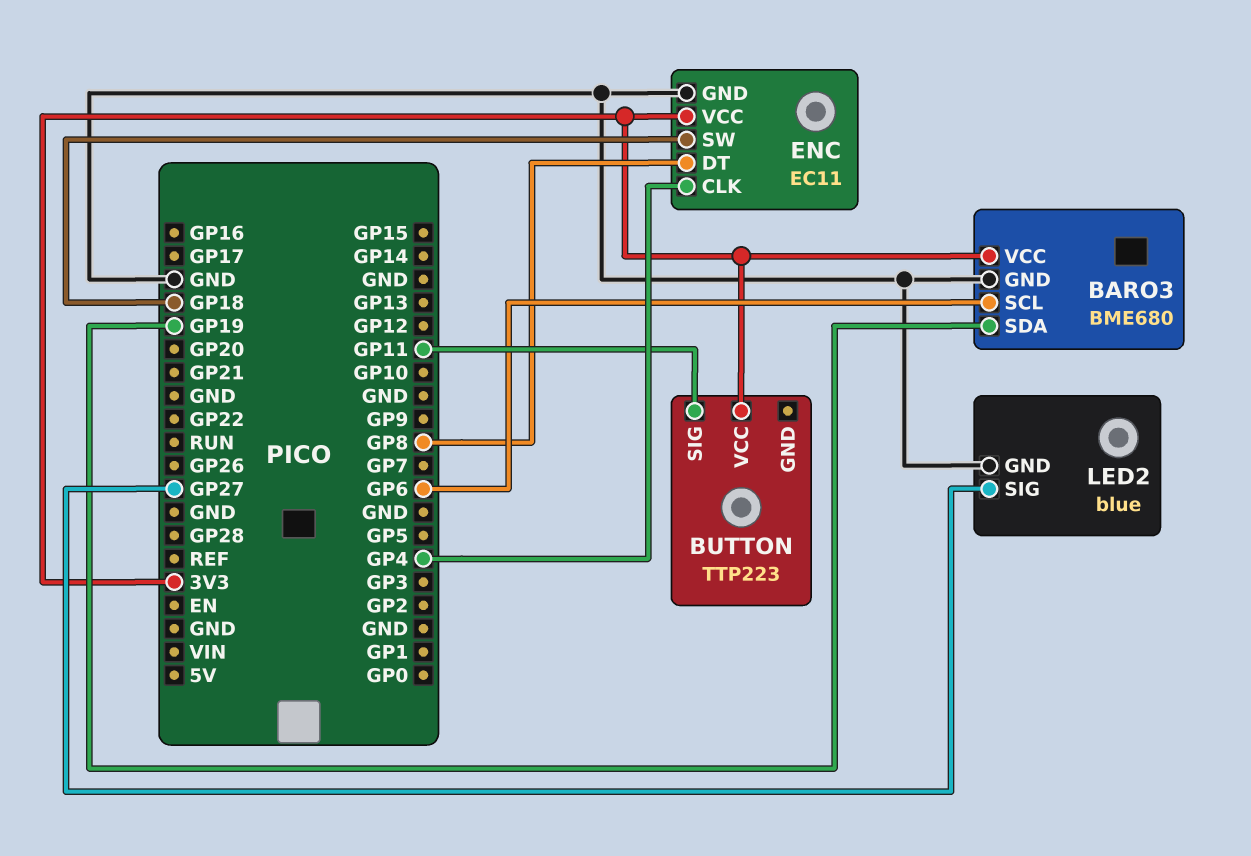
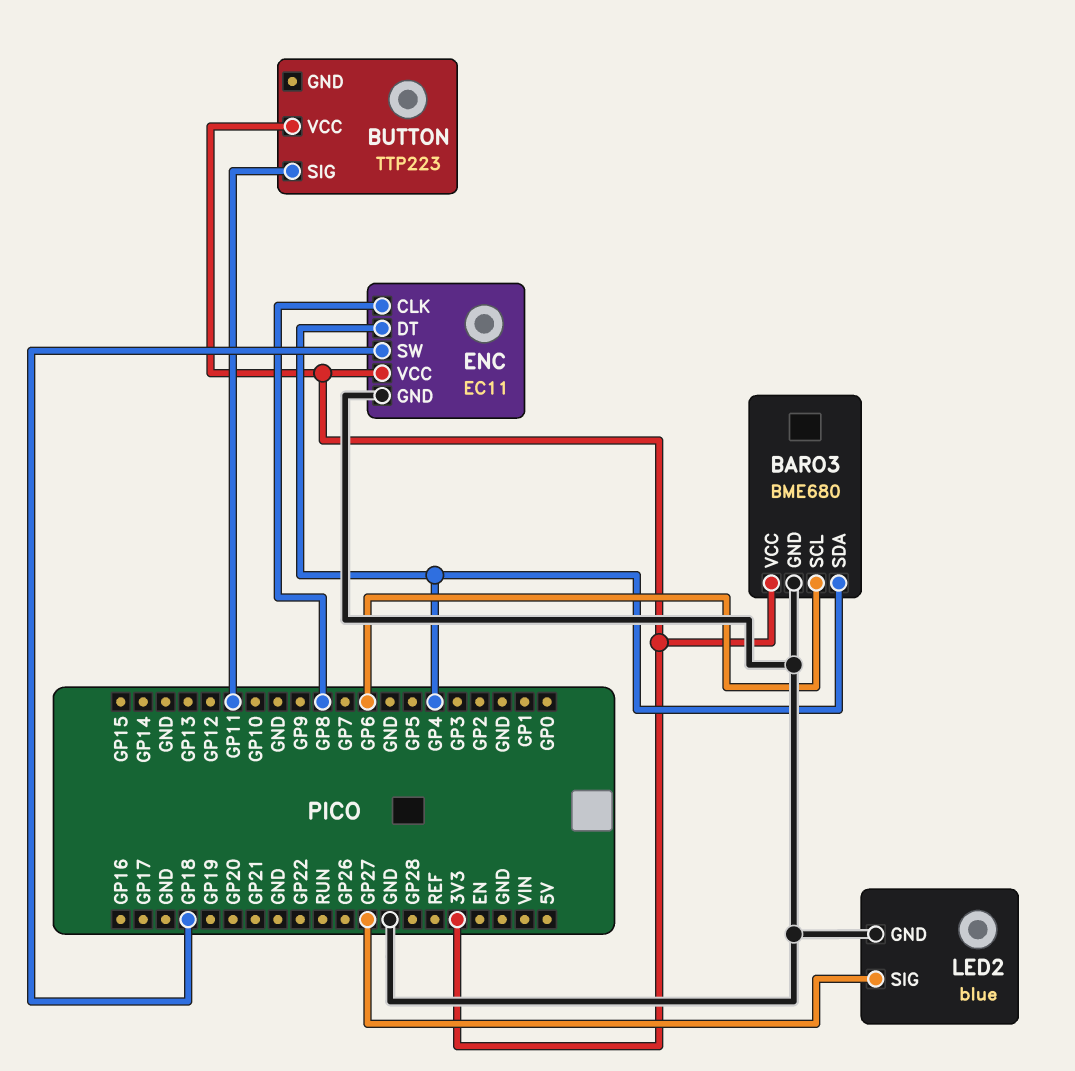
BARO3 pin SDA: GP19 -> GP4
ENC pin CLK: GP4 -> GP8
ENC pin DT: GP8 -> GP4

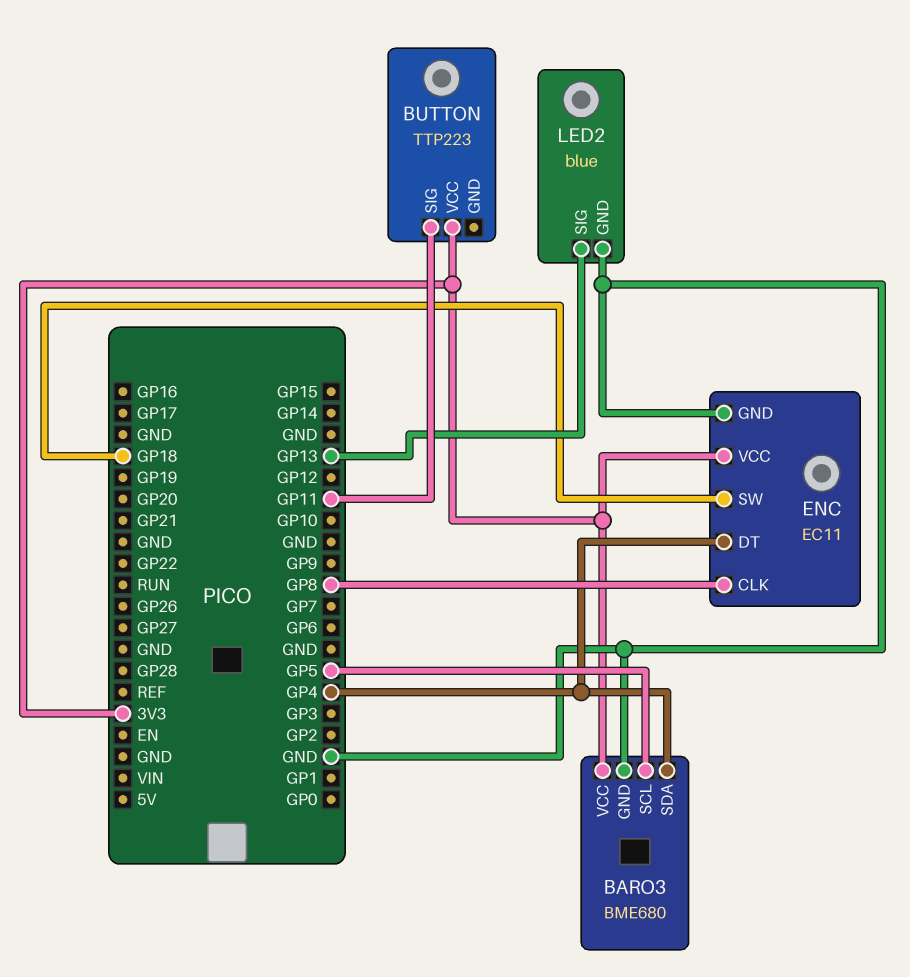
BARO3 pin SCL: GP6 -> GP5
LED2 pin SIG: GP27 -> GP13

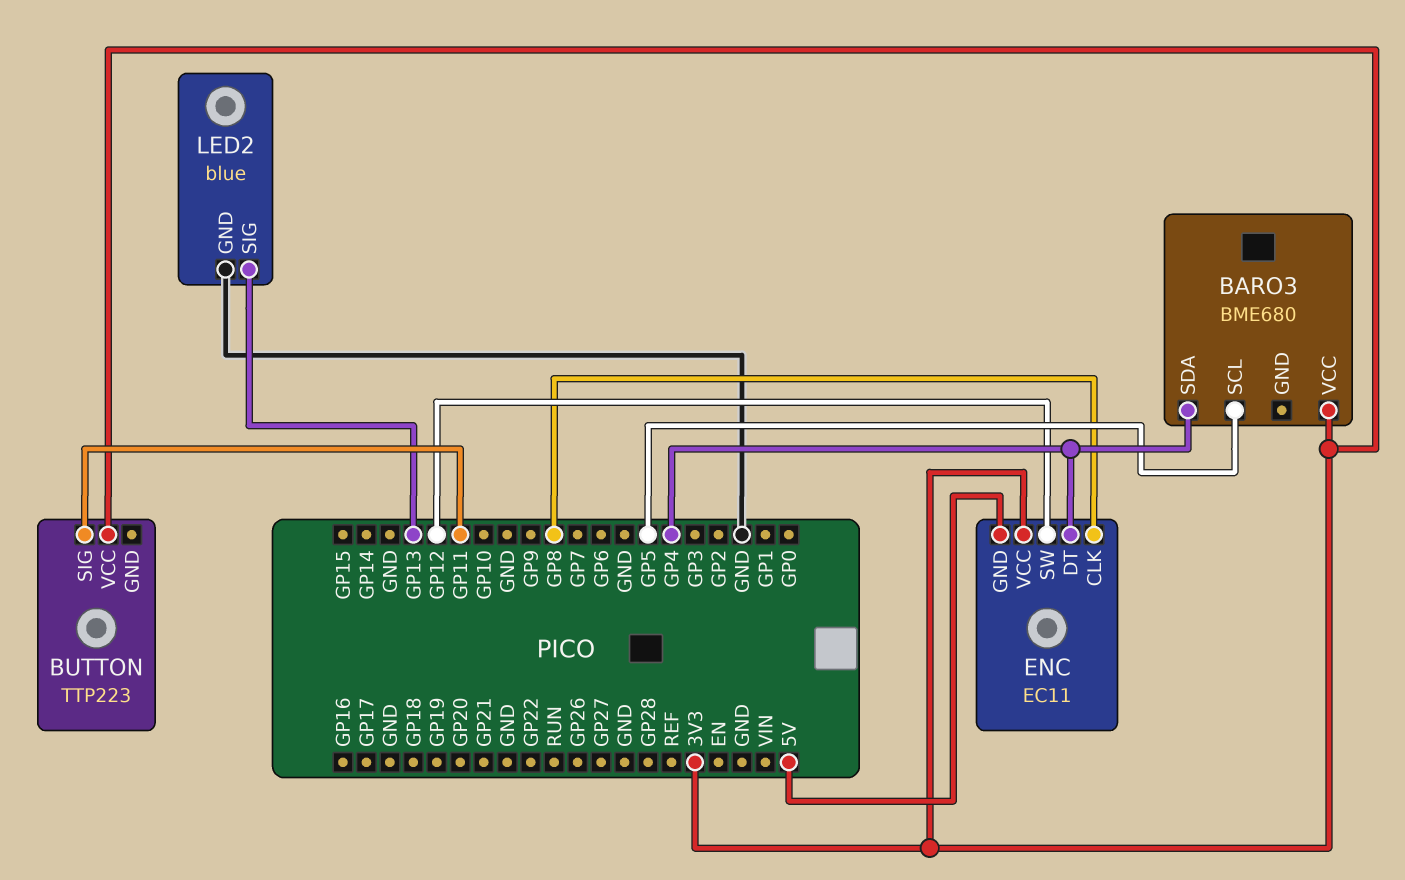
BARO3 pin GND: GND -> none
ENC pin GND: GND -> 5V
ENC pin SW: GP18 -> GP12

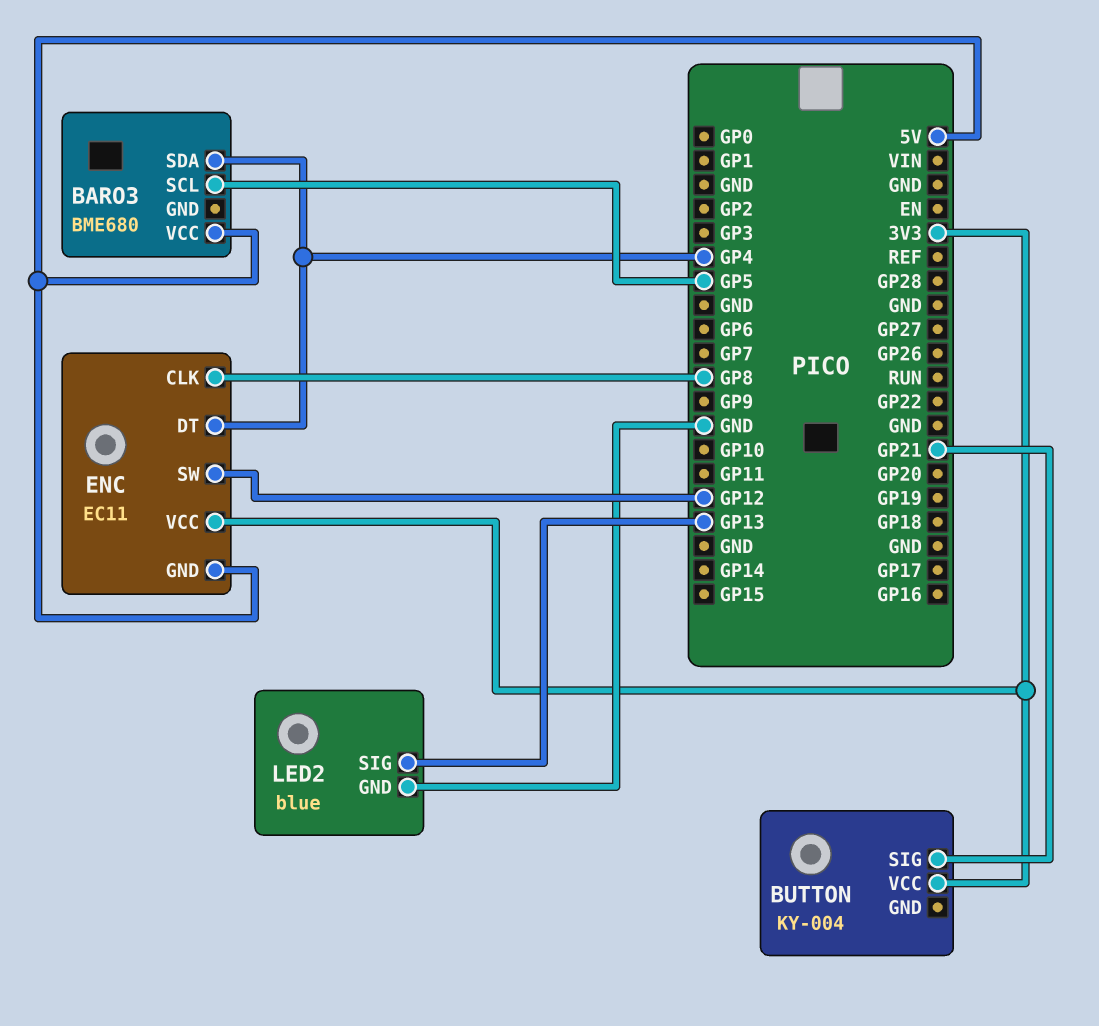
BARO3 pin VCC: 3V3 -> 5V
BUTTON: TTP223 -> KY-004
BUTTON pin SIG: GP11 -> GP21

